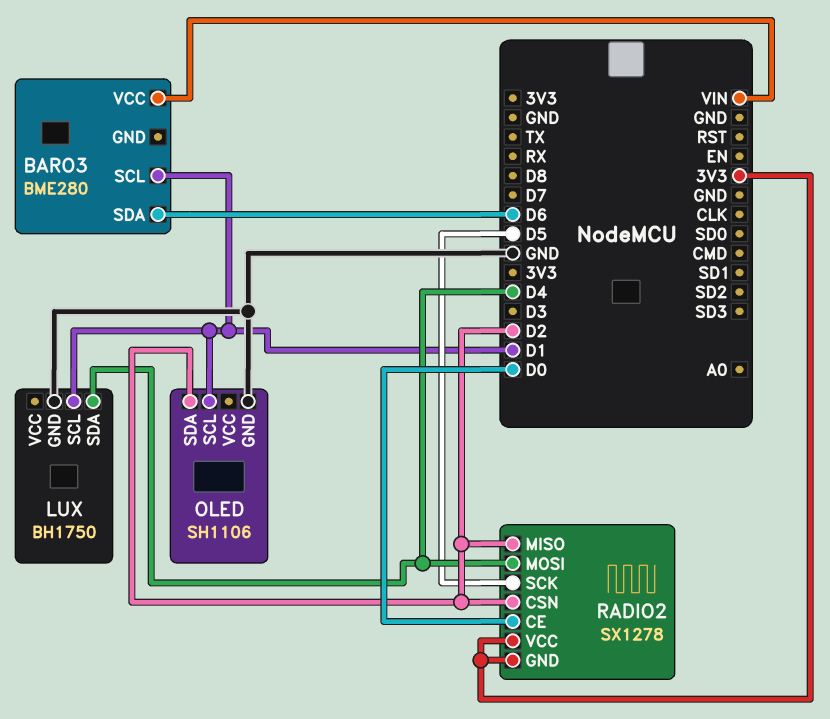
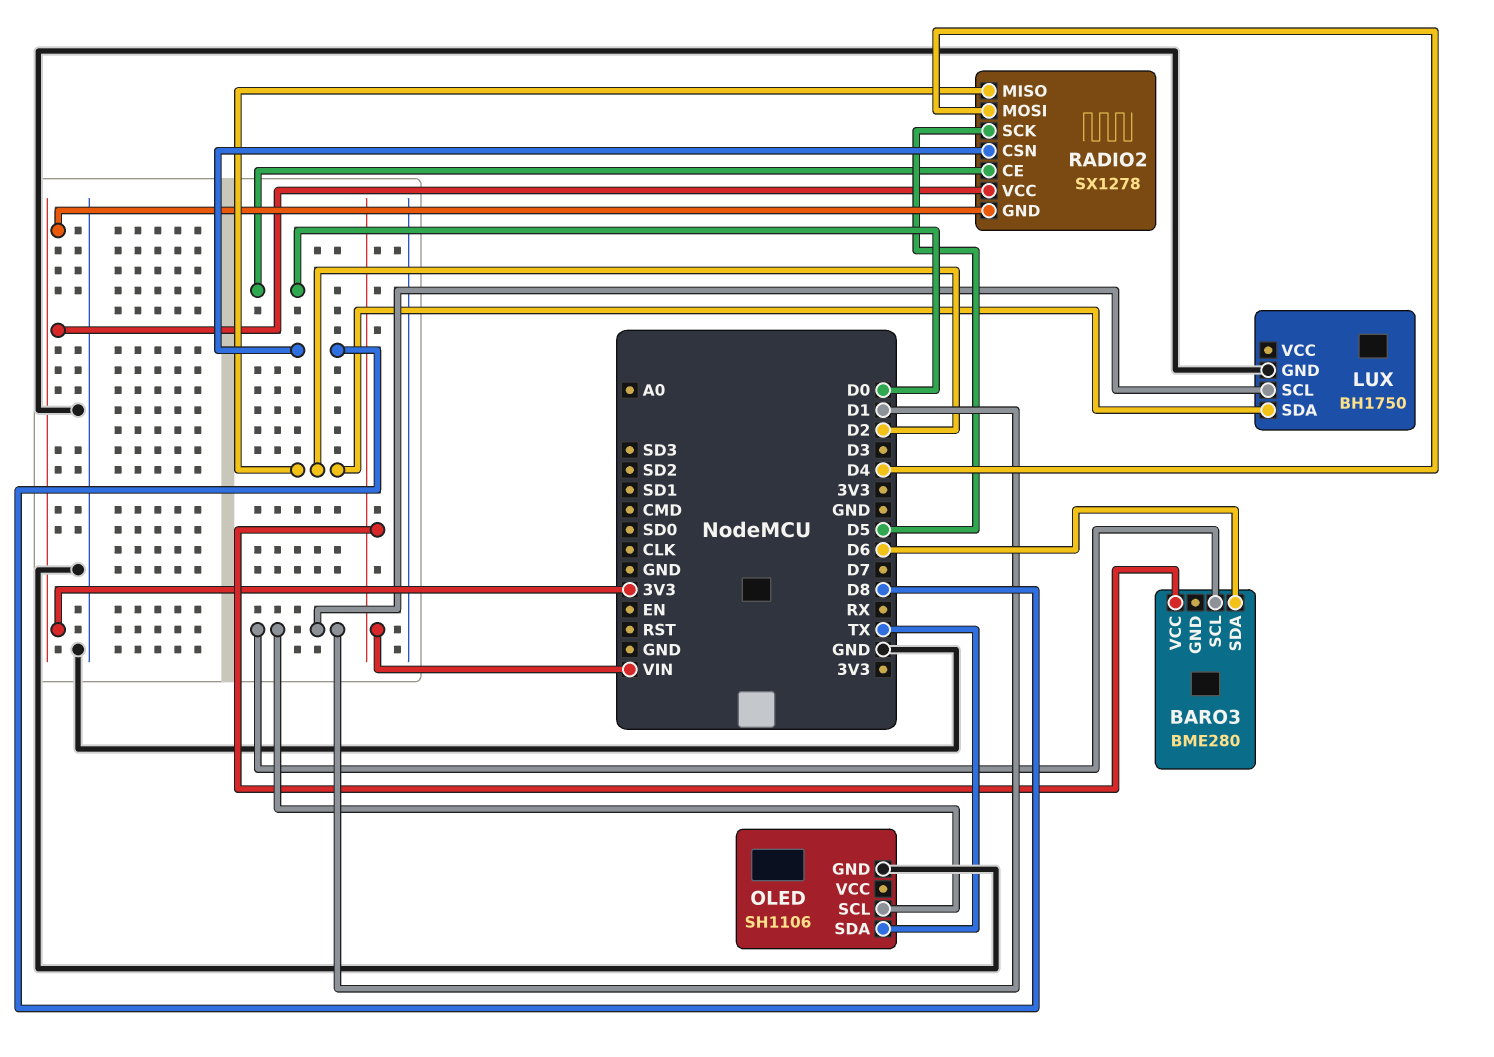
LUX pin SDA: D4 -> D2
OLED pin SDA: D2 -> TX
RADIO2 pin CSN: D2 -> D8

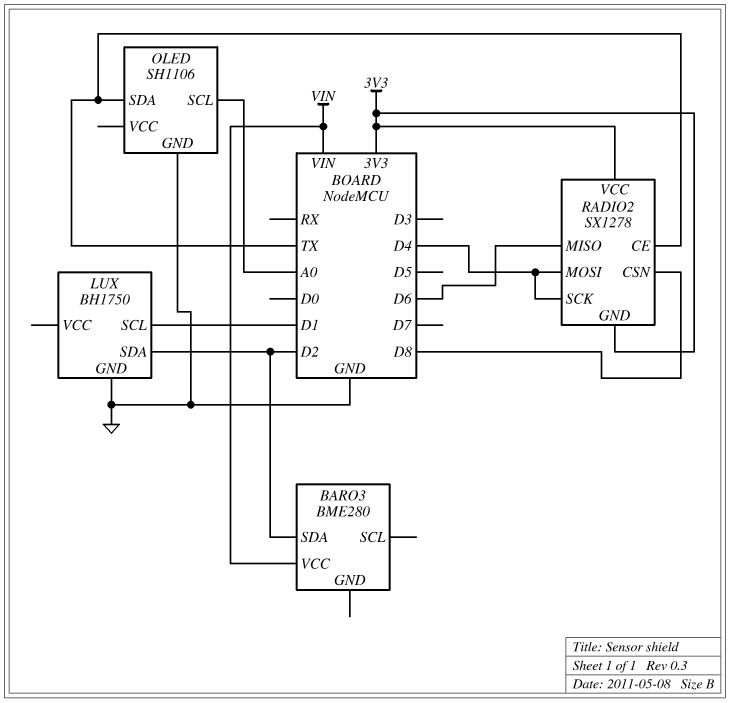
BARO3 pin SCL: D1 -> none
BARO3 pin SDA: D6 -> D2
OLED pin SCL: D1 -> A0
RADIO2 pin CE: D0 -> TX
RADIO2 pin MISO: D2 -> D6
RADIO2 pin SCK: D5 -> D4

